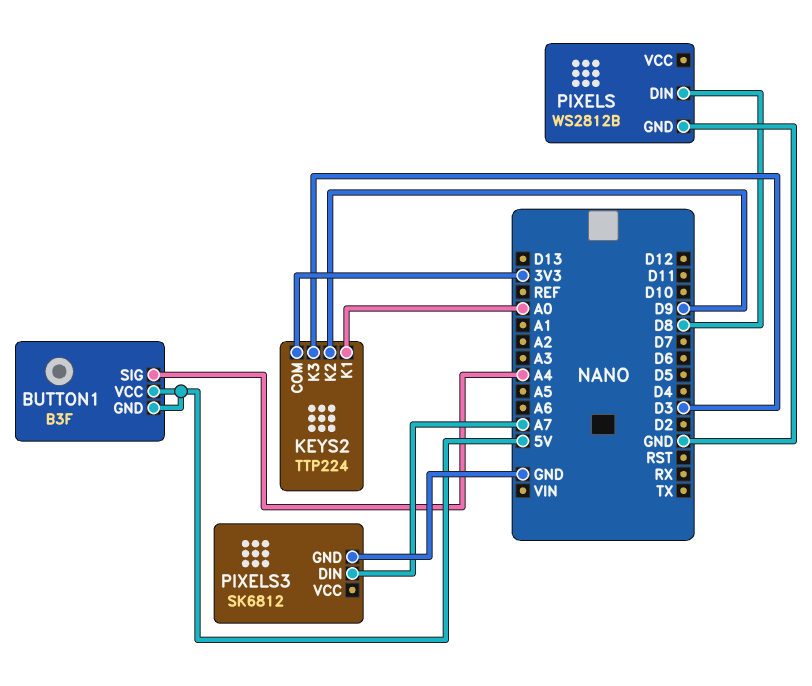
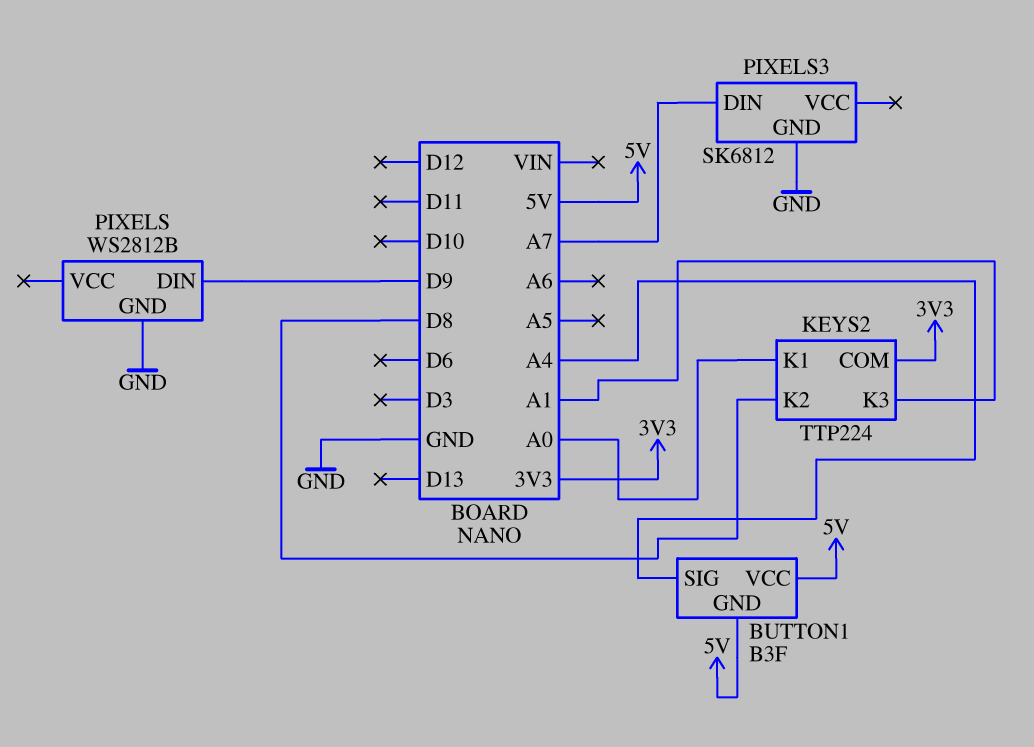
KEYS2 pin K2: D9 -> D8
KEYS2 pin K3: D3 -> A1
PIXELS pin DIN: D8 -> D9

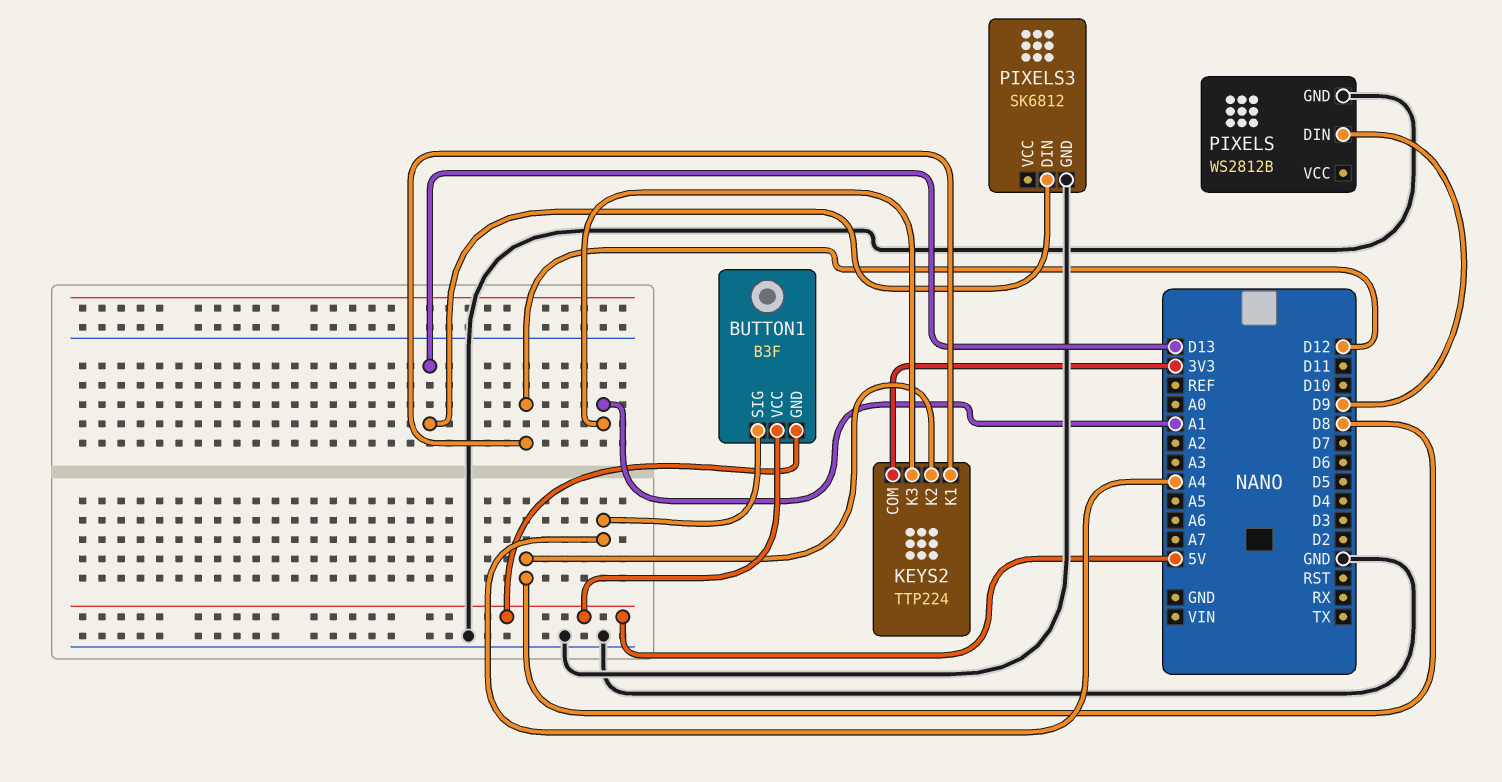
KEYS2 pin K1: A0 -> D12
PIXELS3 pin DIN: A7 -> D13

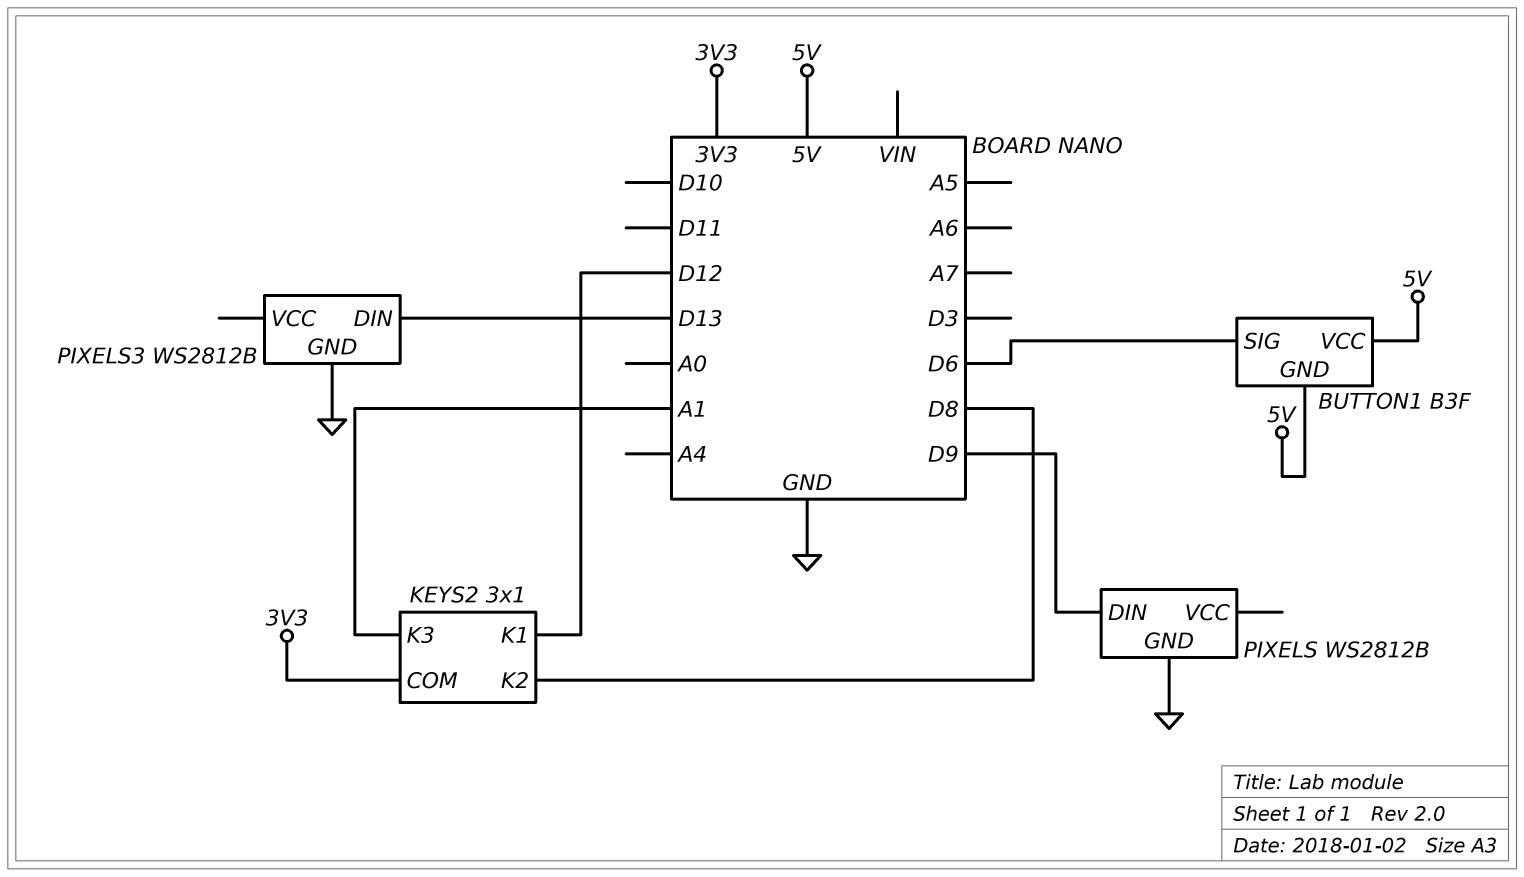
BUTTON1 pin SIG: A4 -> D6
KEYS2: TTP224 -> 3x1
PIXELS3: SK6812 -> WS2812B

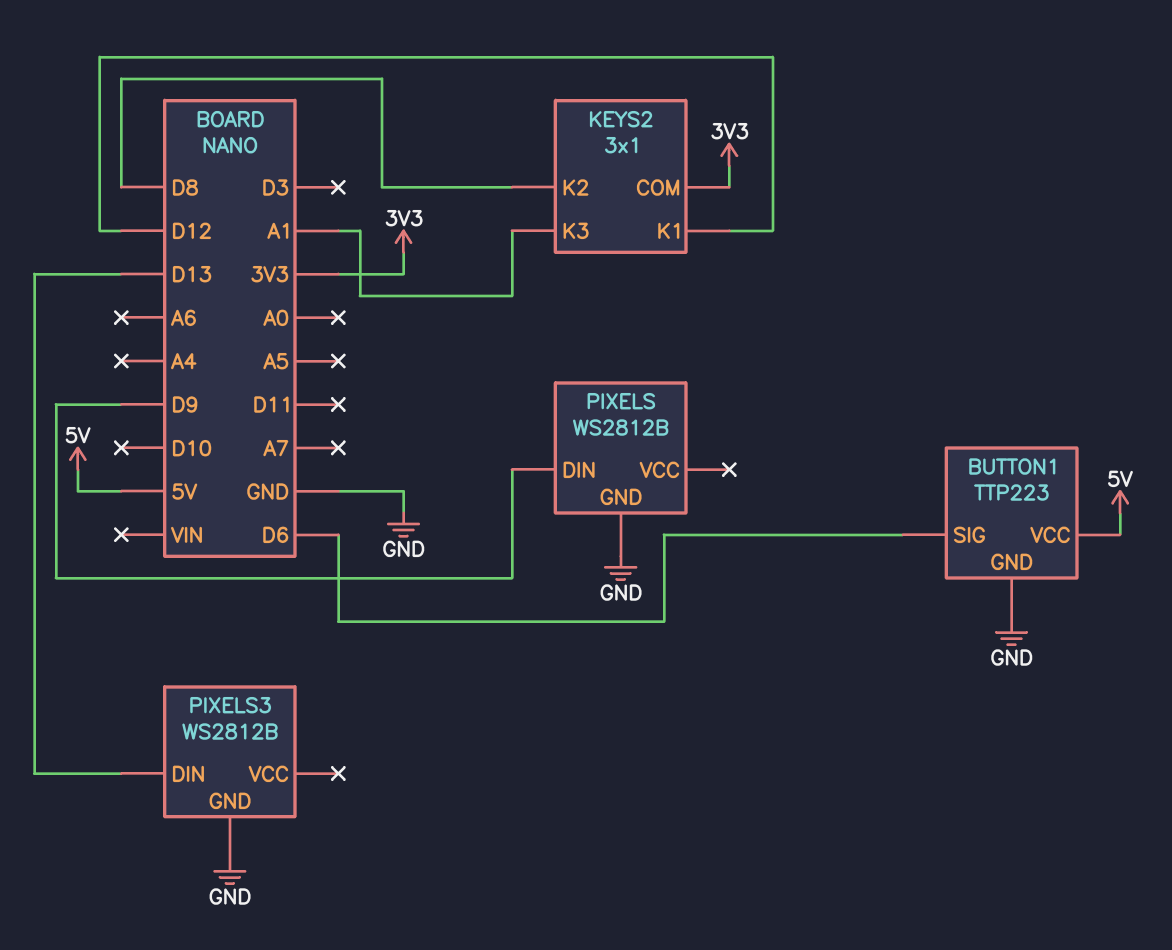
BUTTON1: B3F -> TTP223
BUTTON1 pin GND: 5V -> GND

